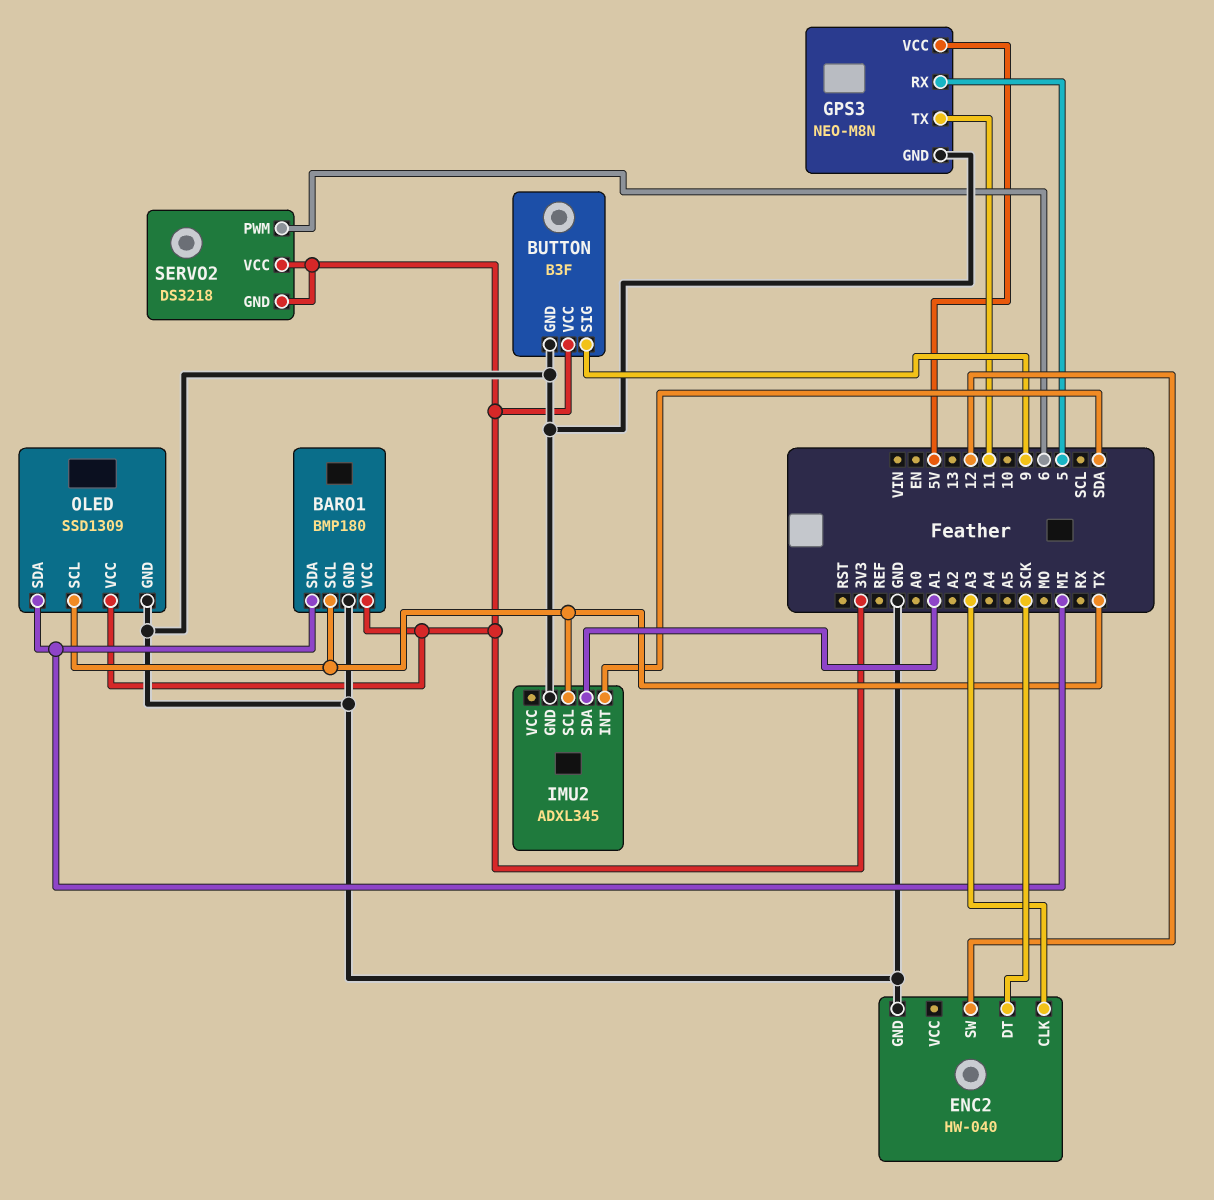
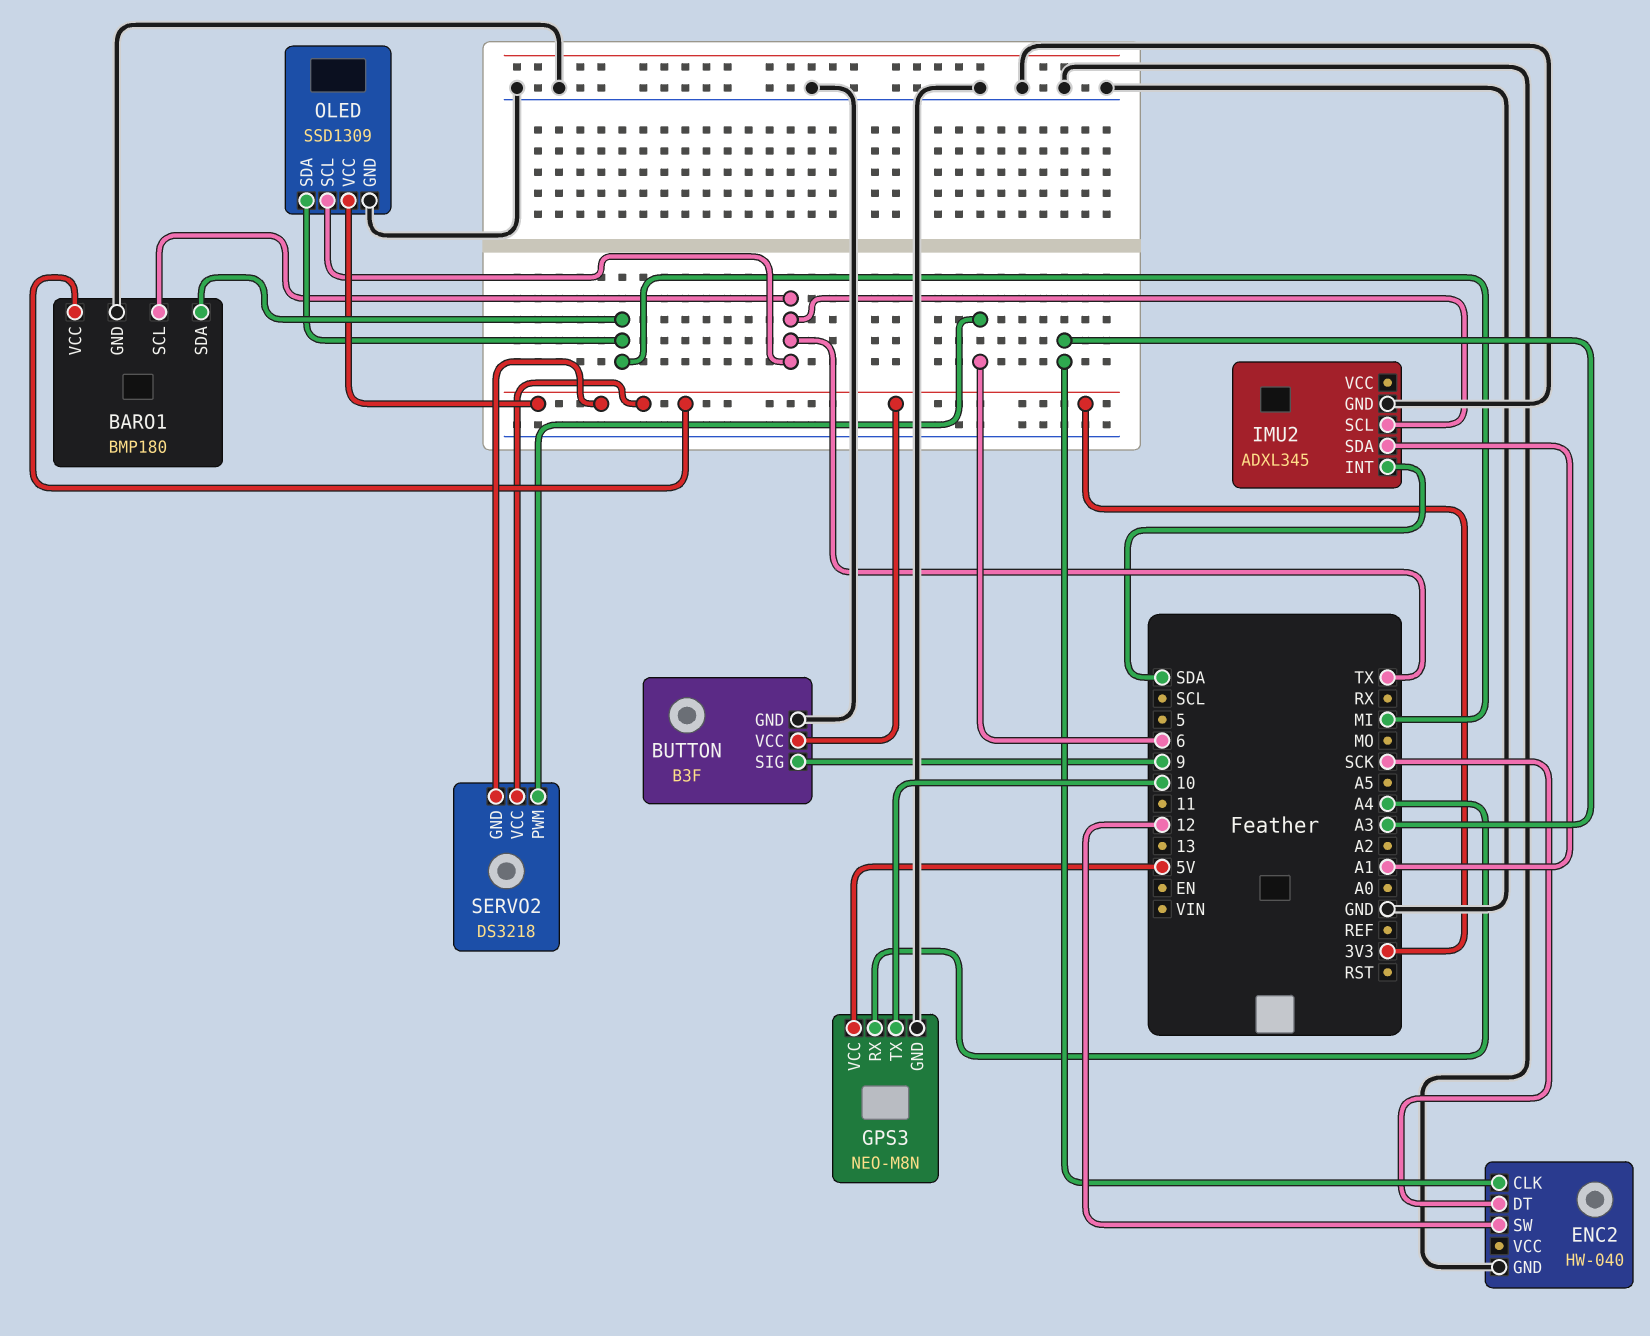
GPS3 pin RX: 5 -> A4
GPS3 pin TX: 11 -> 10

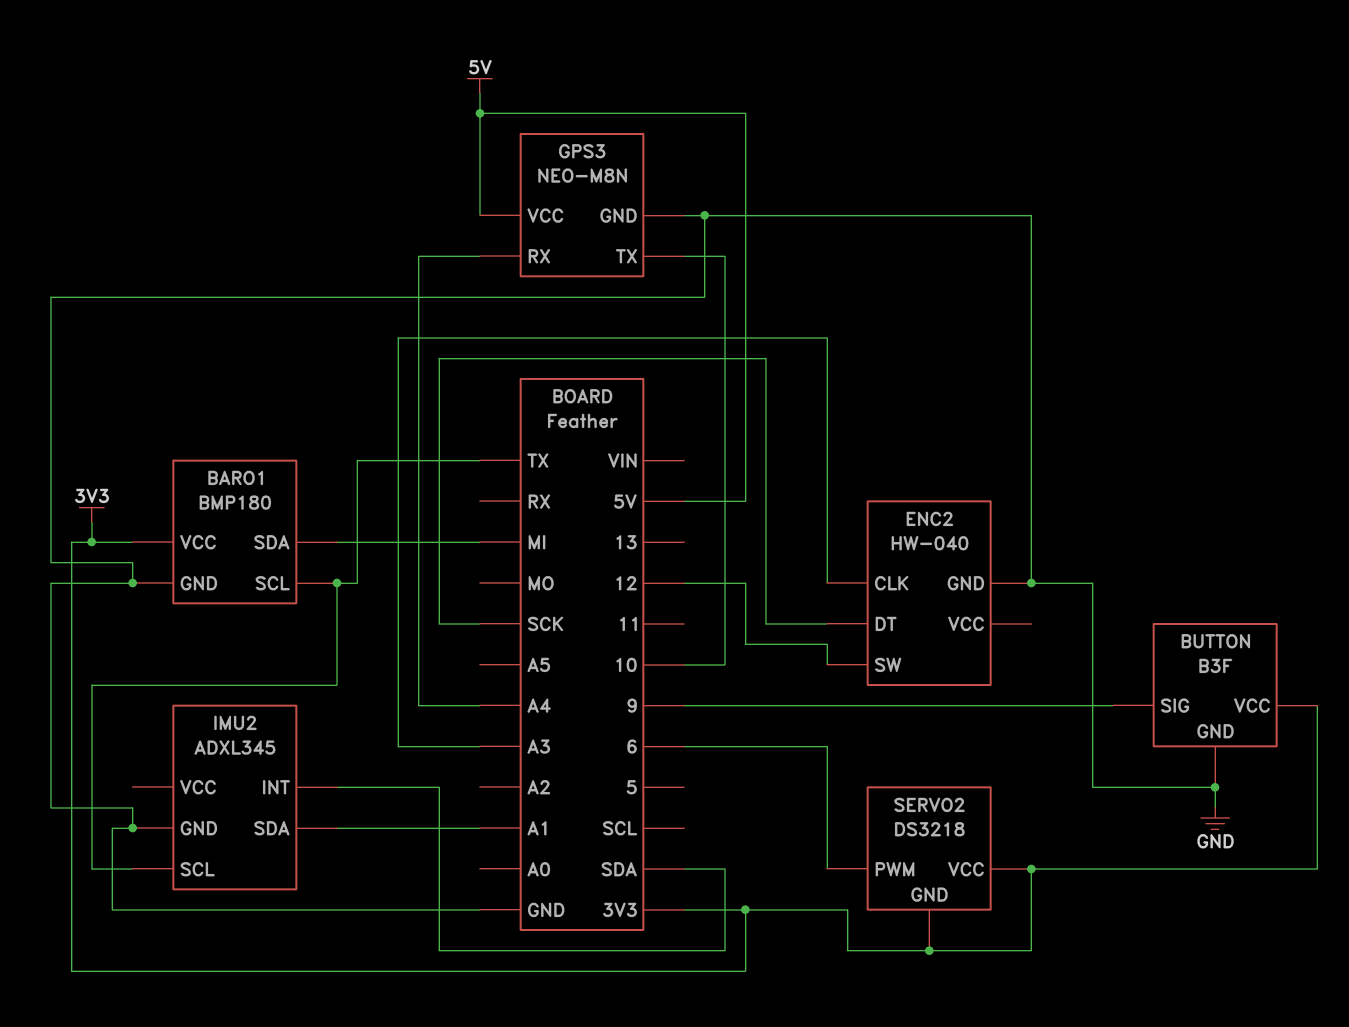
OLED: SSD1309 -> none
OLED pin GND: GND -> none
OLED pin SCL: TX -> none
OLED pin SDA: MI -> none
OLED pin VCC: 3V3 -> none

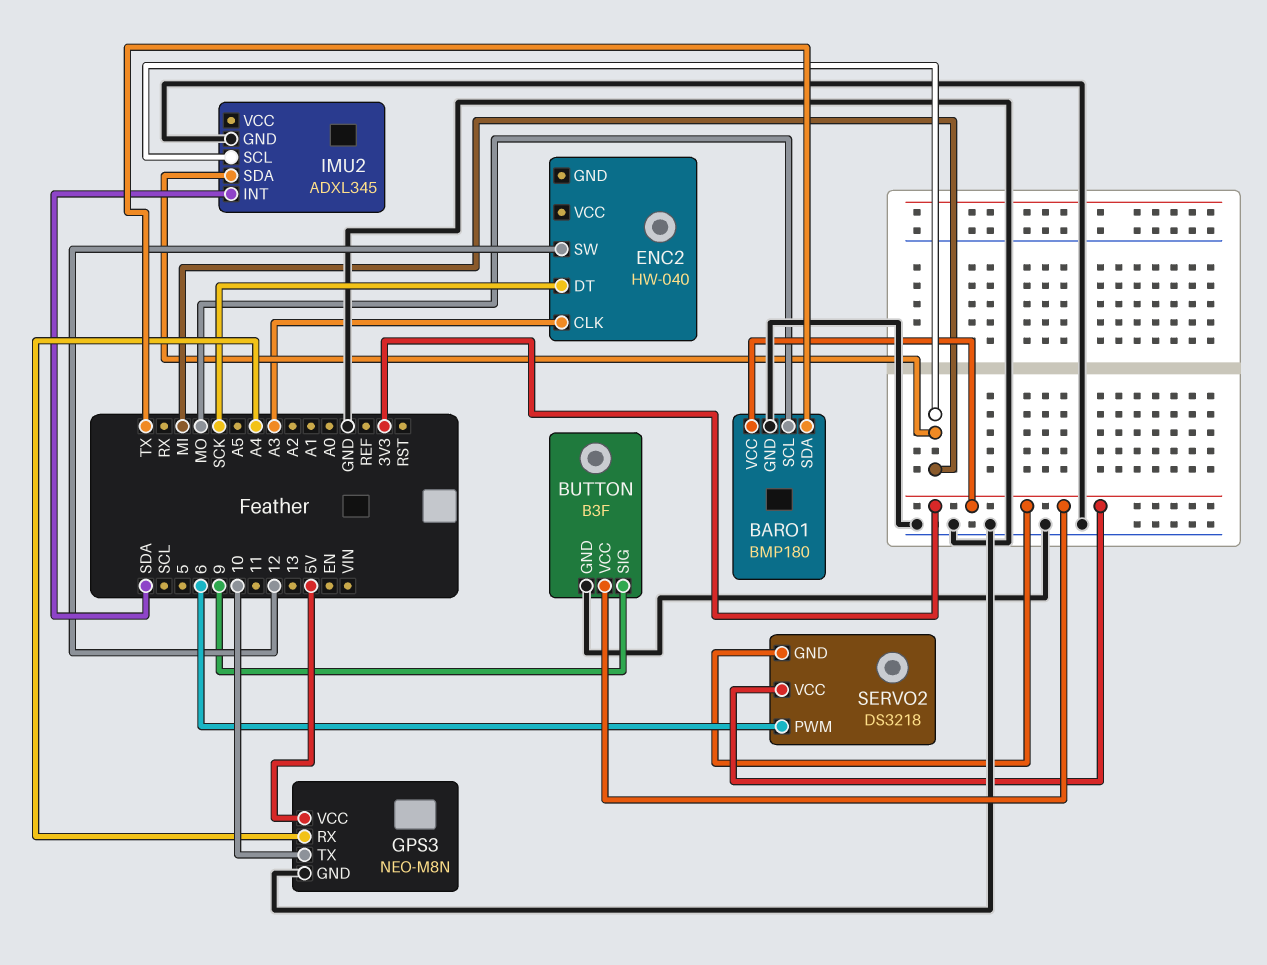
BARO1 pin SCL: TX -> MO
BARO1 pin SDA: MI -> TX
ENC2 pin GND: GND -> none
IMU2 pin SCL: TX -> MI
IMU2 pin SDA: A1 -> MI

